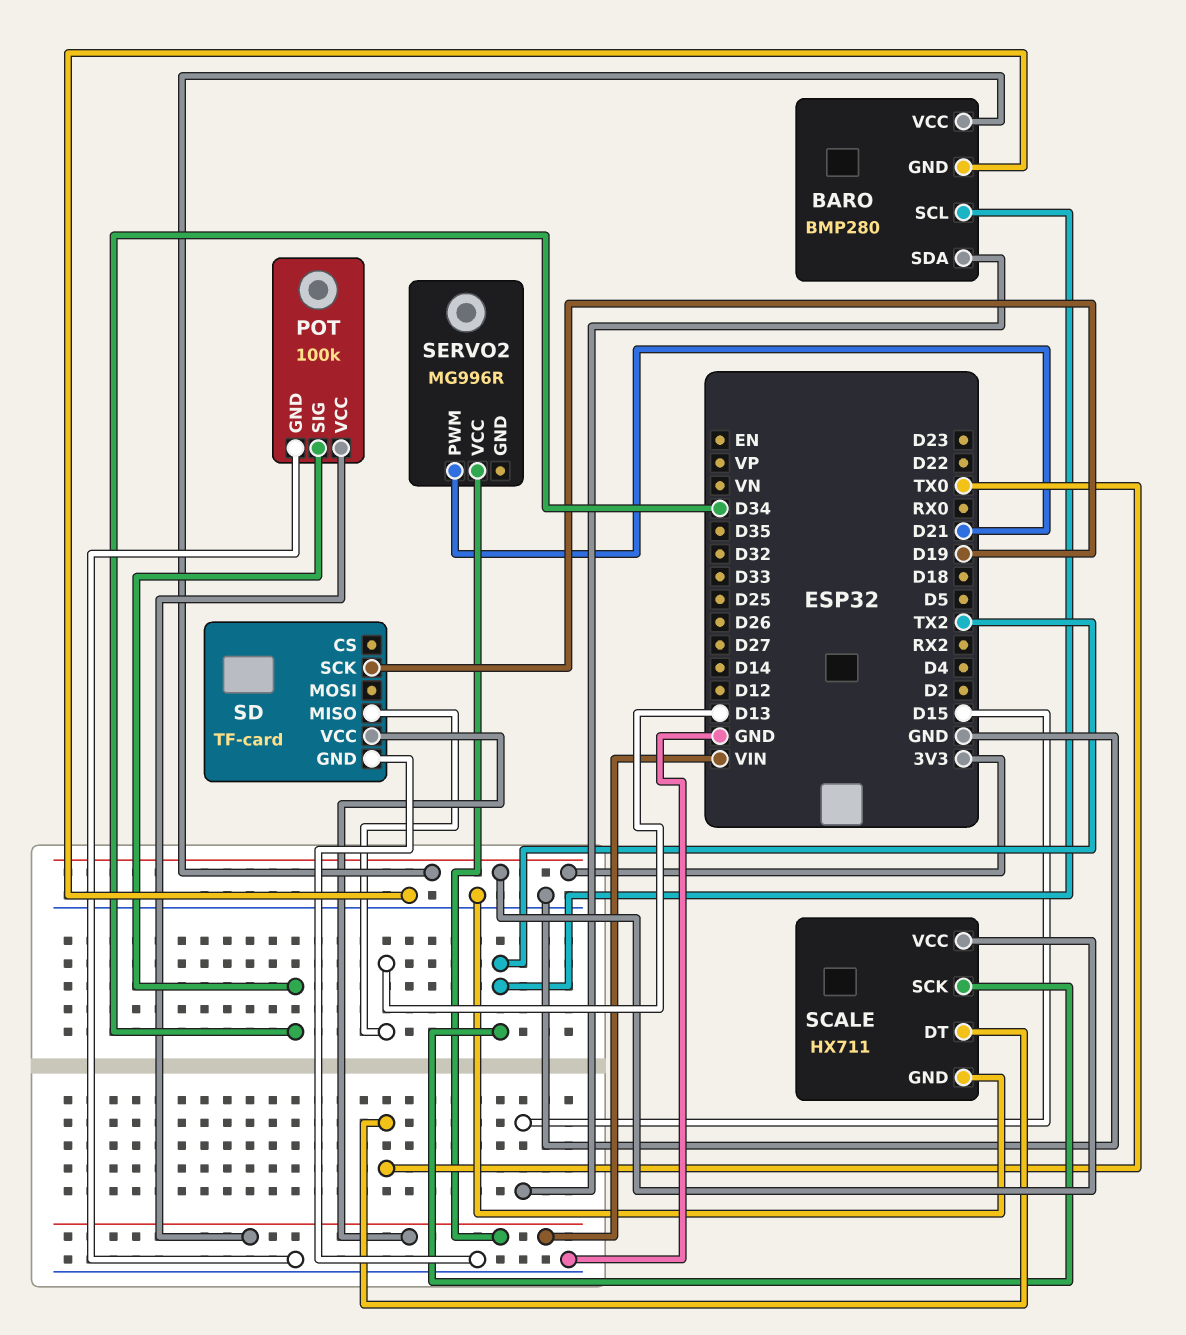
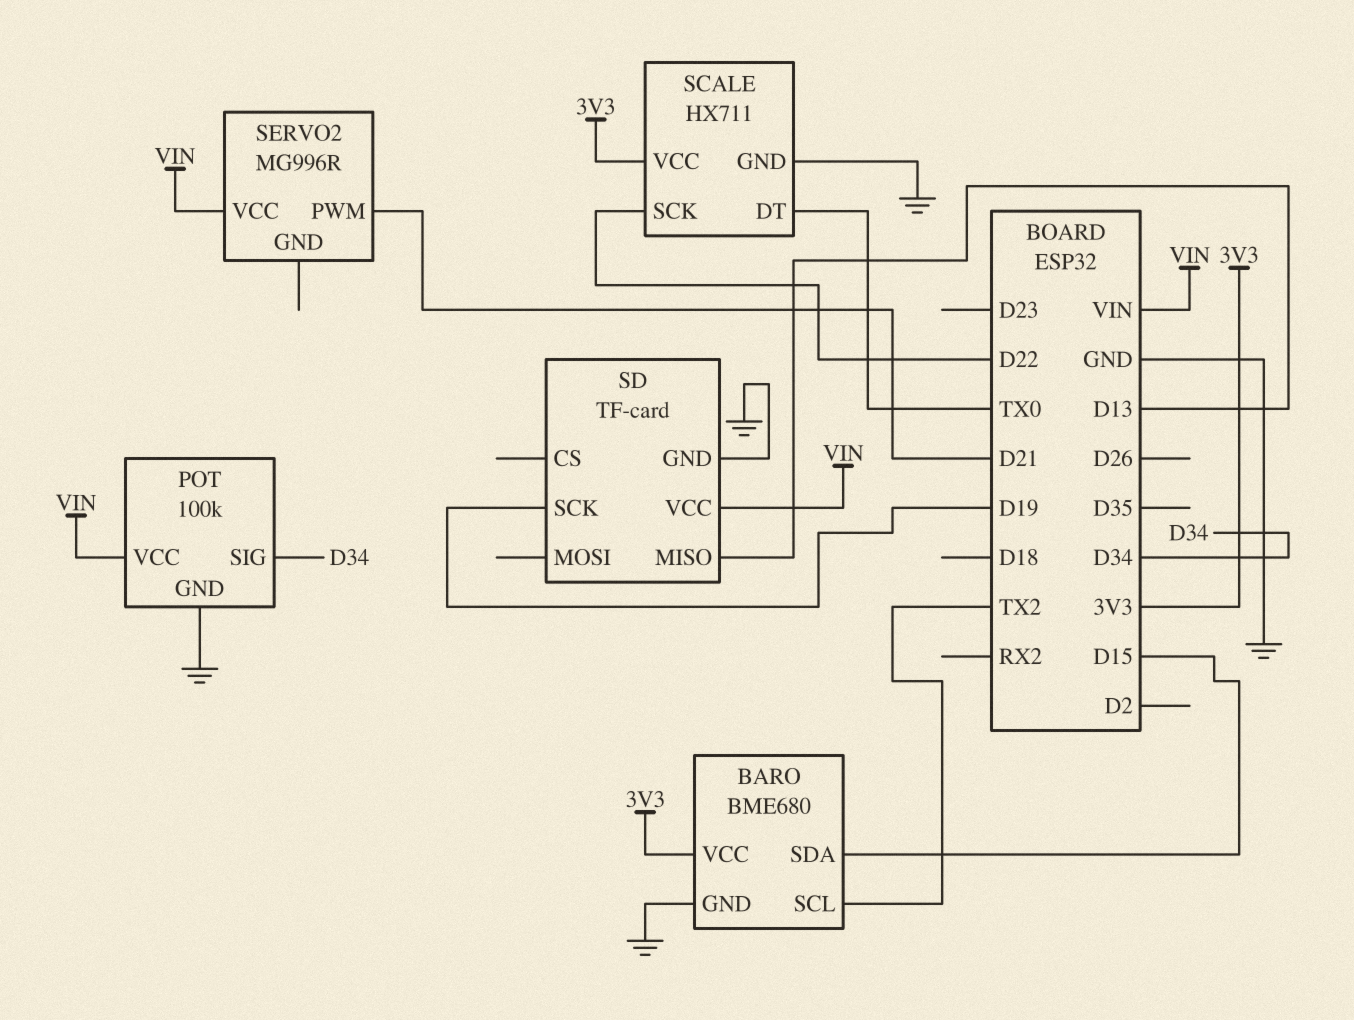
BARO: BMP280 -> BME680
SCALE pin SCK: TX2 -> D22

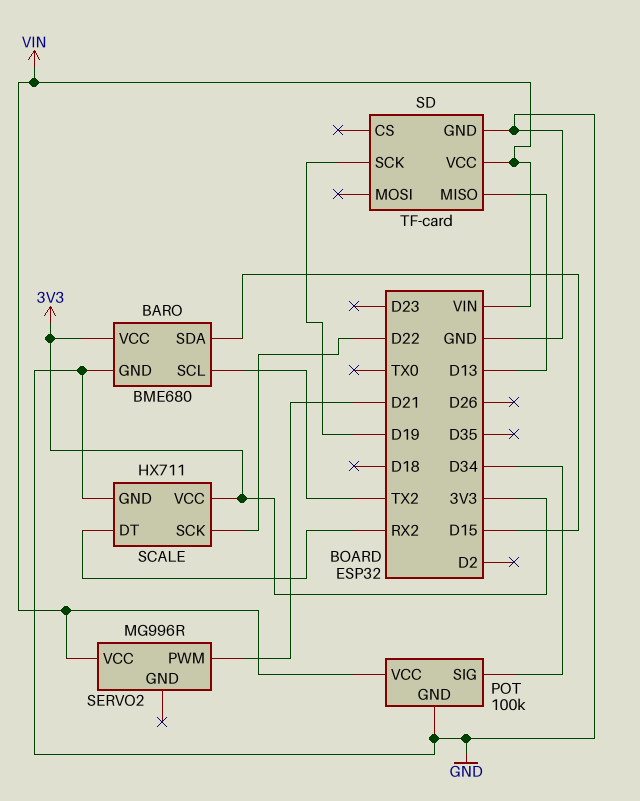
SCALE pin DT: TX0 -> RX2

